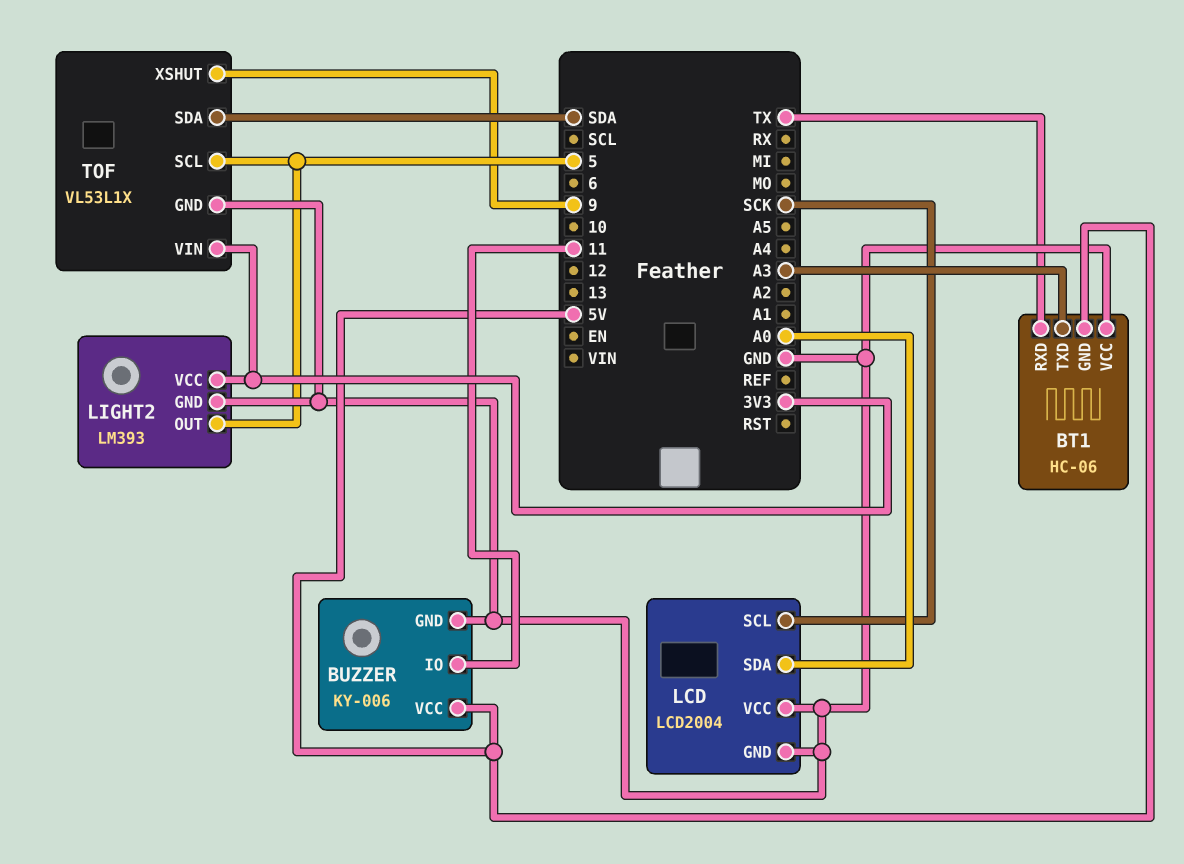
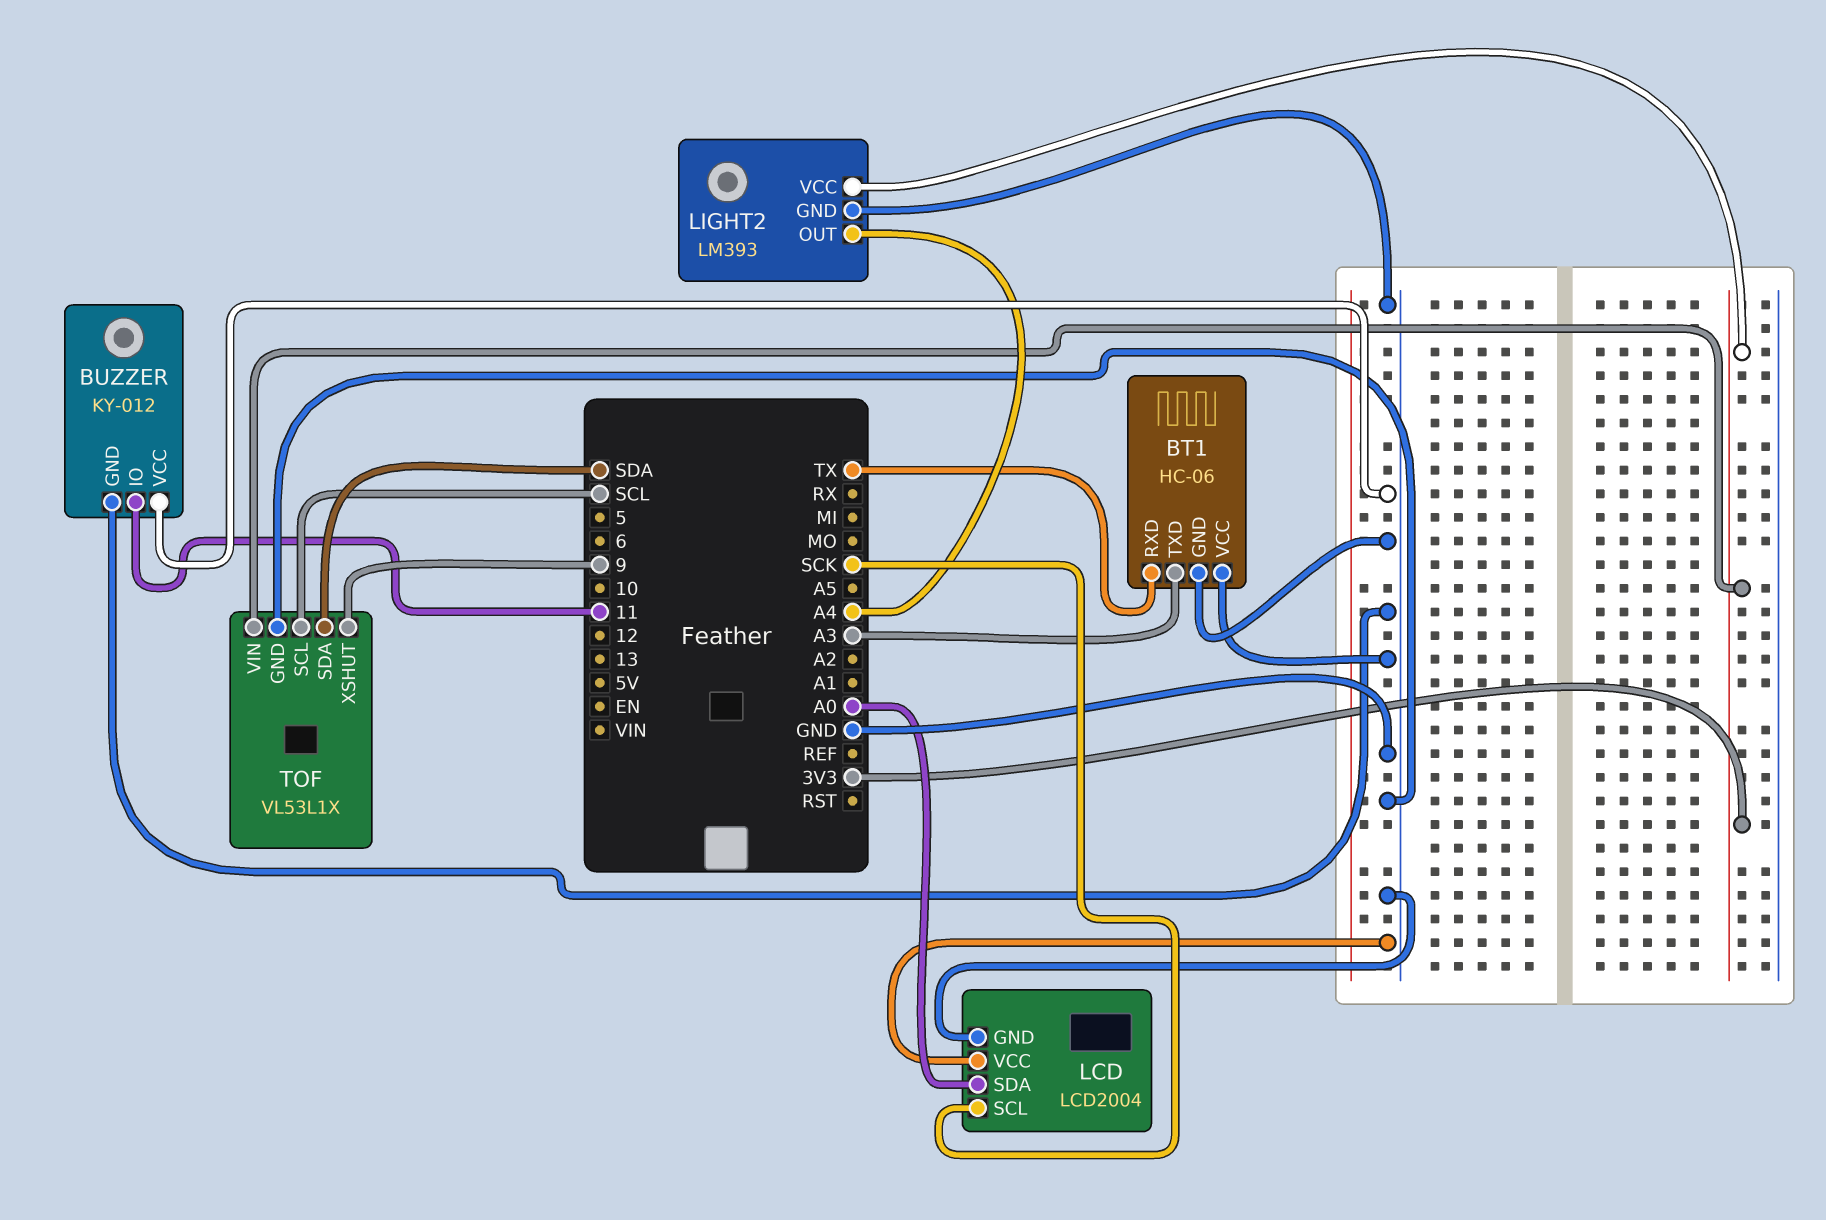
BT1 pin GND: 5V -> GND
BUZZER: KY-006 -> KY-012
BUZZER pin VCC: 5V -> GND
LIGHT2 pin OUT: 5 -> A4
TOF pin SCL: 5 -> SCL

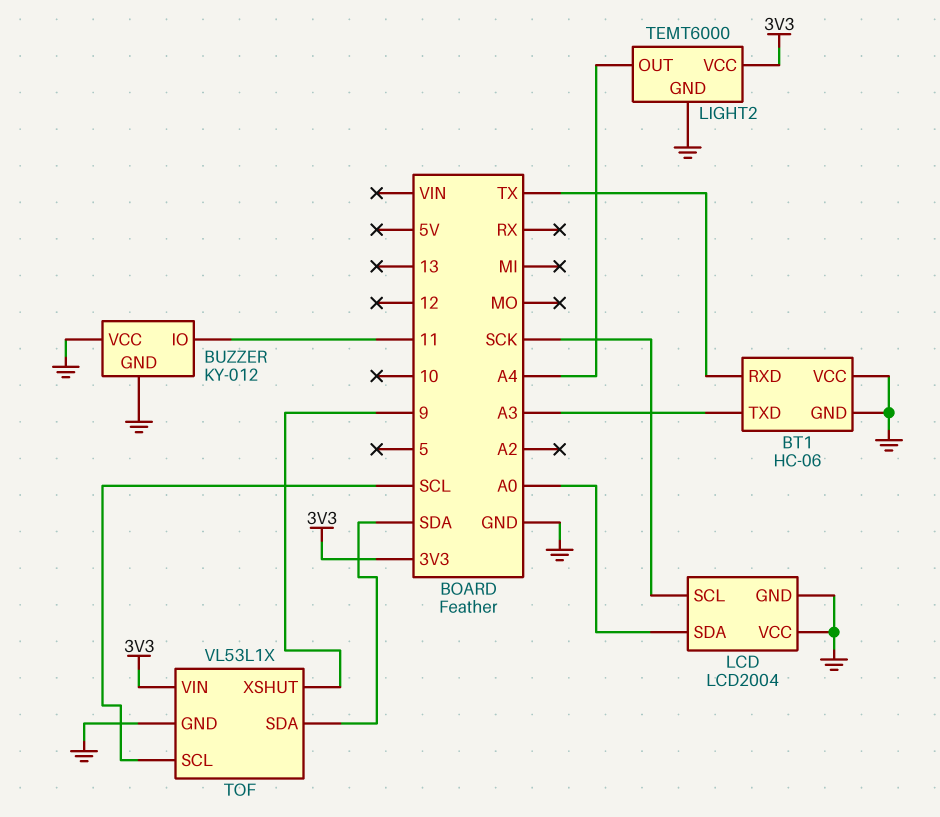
LIGHT2: LM393 -> TEMT6000

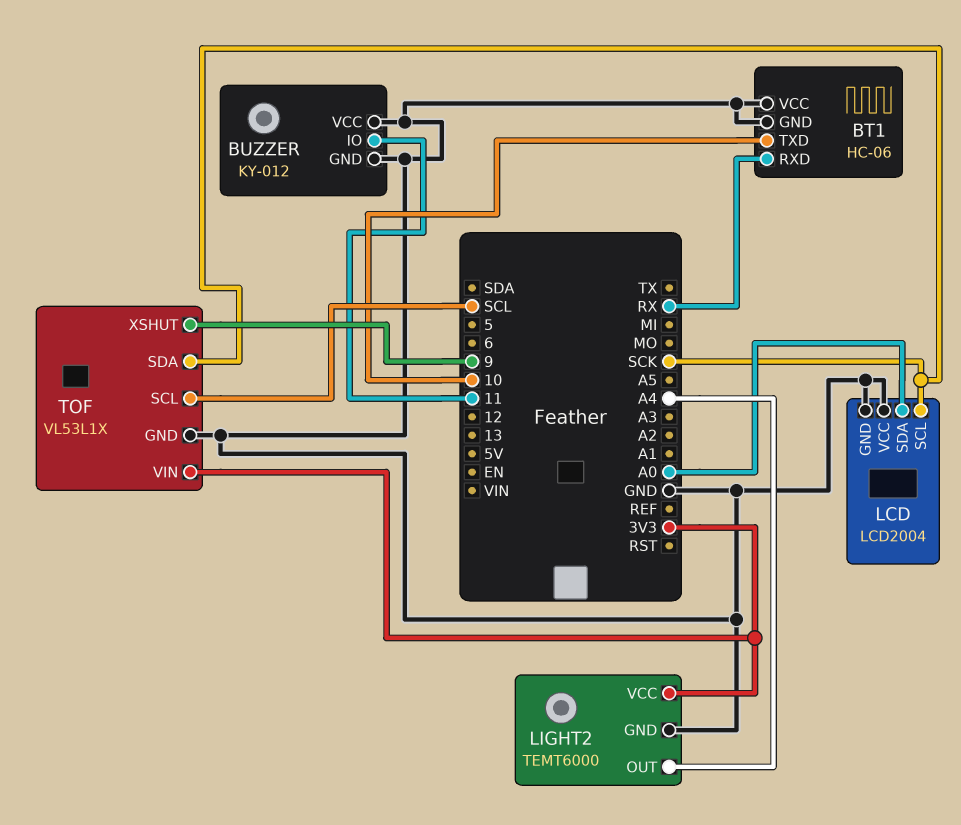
BT1 pin RXD: TX -> RX
BT1 pin TXD: A3 -> 10
TOF pin SDA: SDA -> SCK

